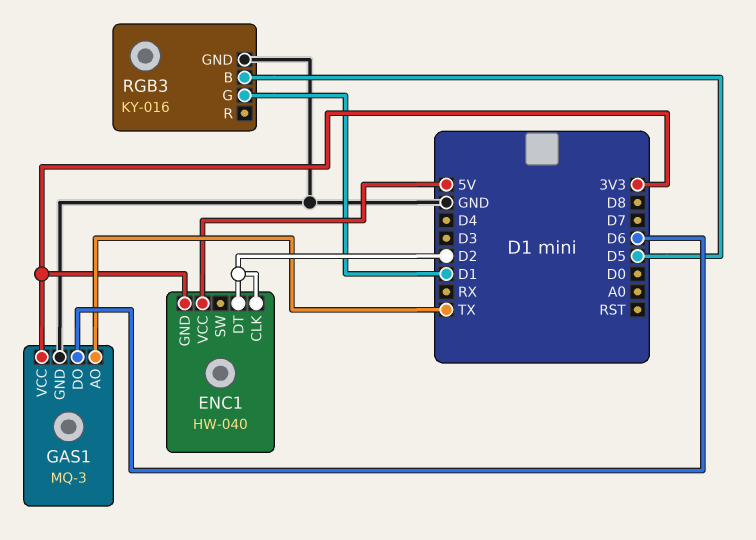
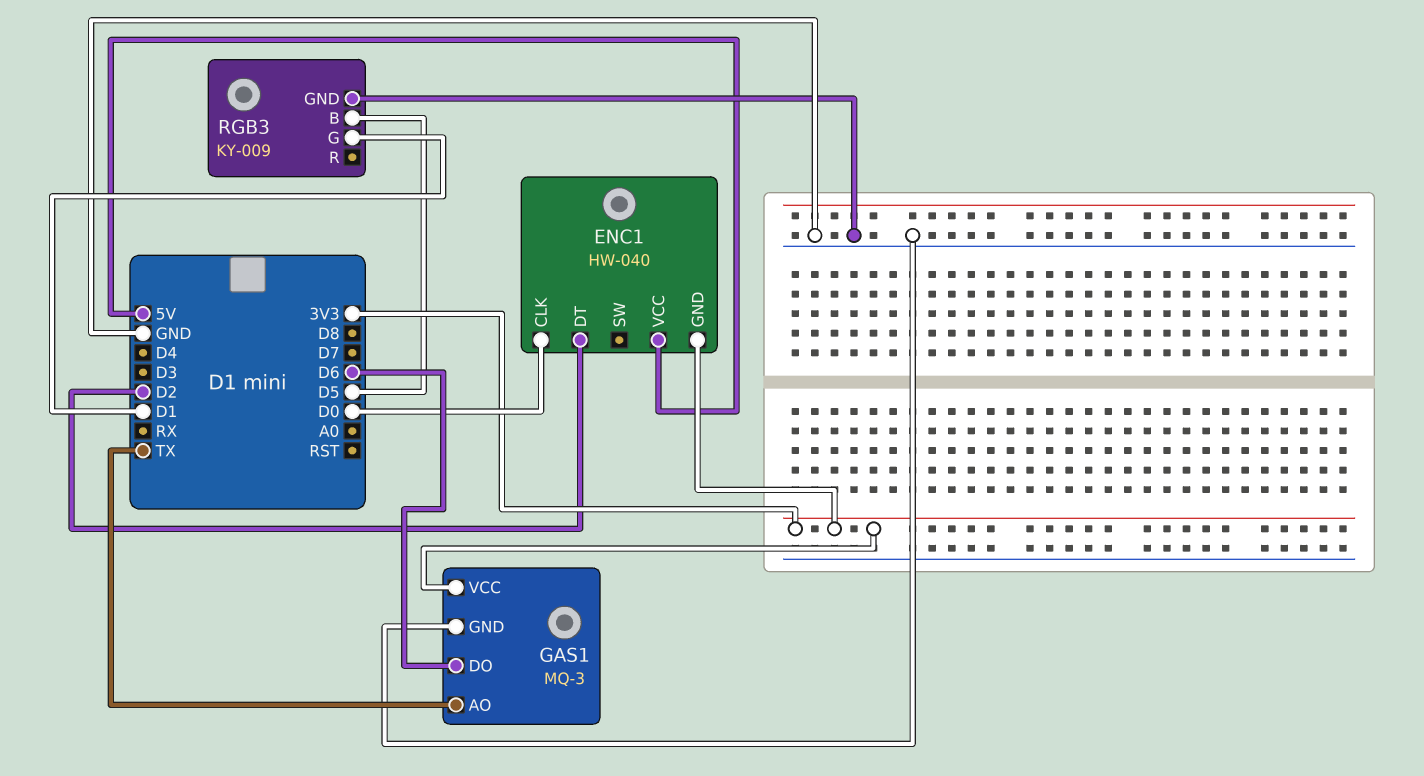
ENC1 pin CLK: D2 -> D0
RGB3: KY-016 -> KY-009

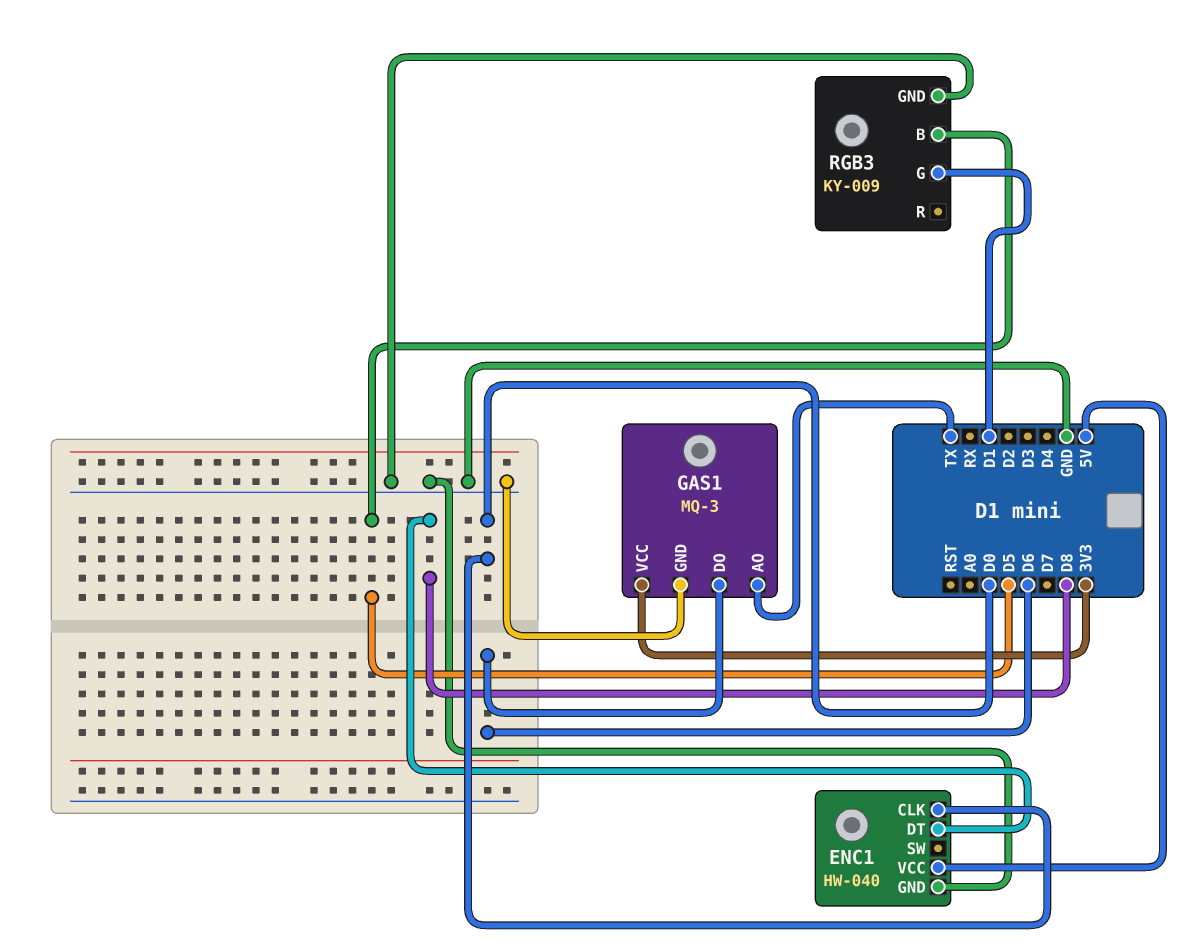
ENC1 pin DT: D2 -> D8
ENC1 pin GND: 3V3 -> GND

